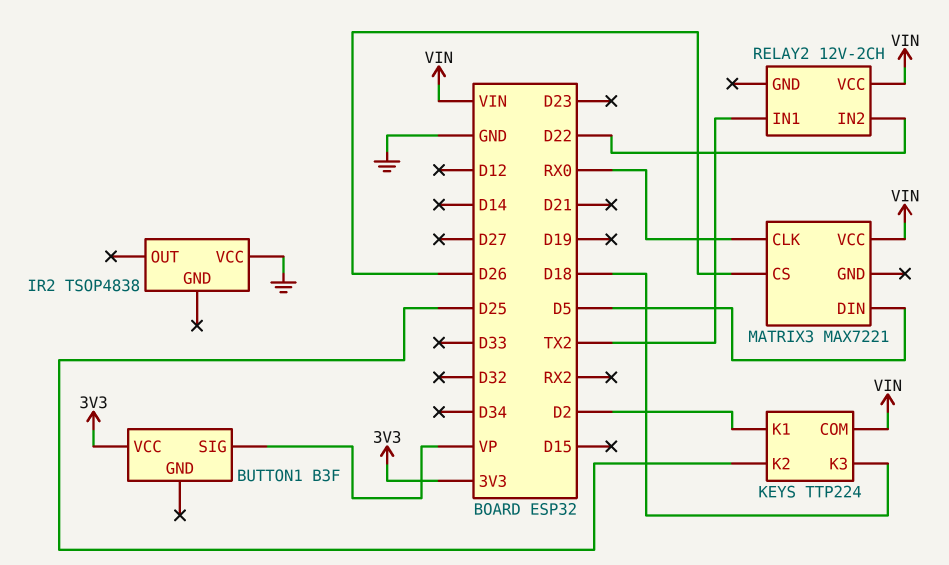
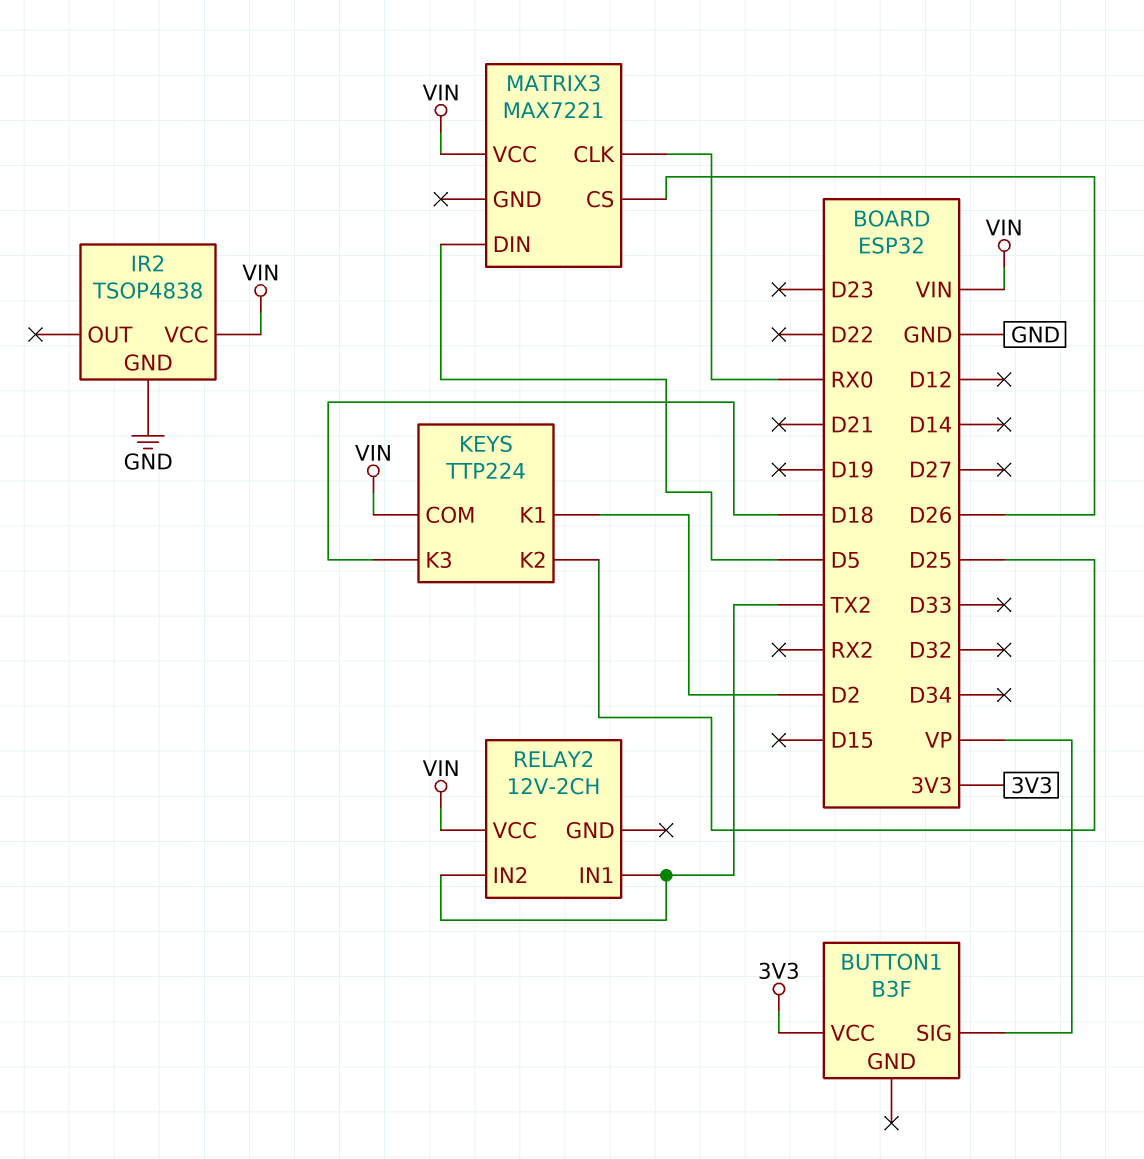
IR2 pin GND: none -> GND
IR2 pin VCC: GND -> VIN
RELAY2 pin IN2: D22 -> TX2

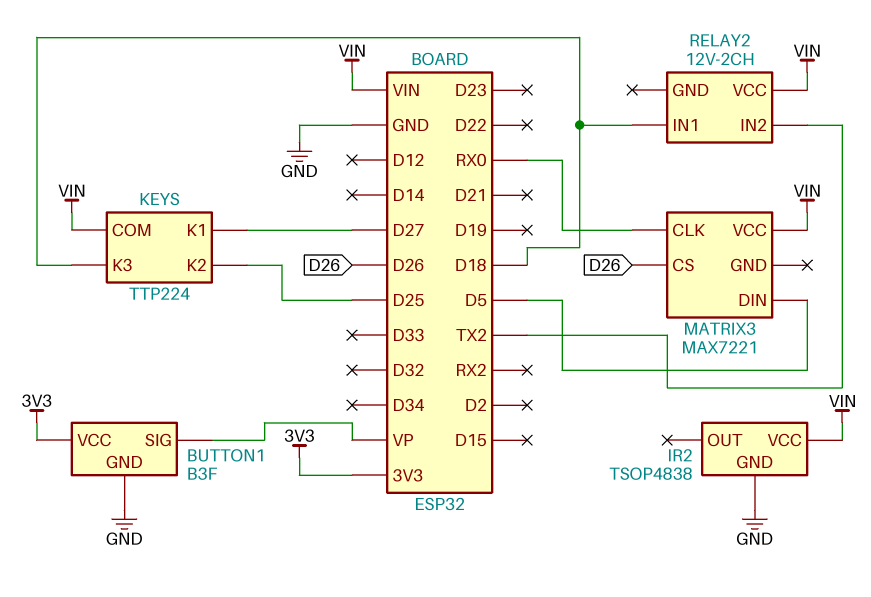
BUTTON1 pin GND: none -> GND
KEYS pin K1: D2 -> D27
RELAY2 pin IN1: TX2 -> D18

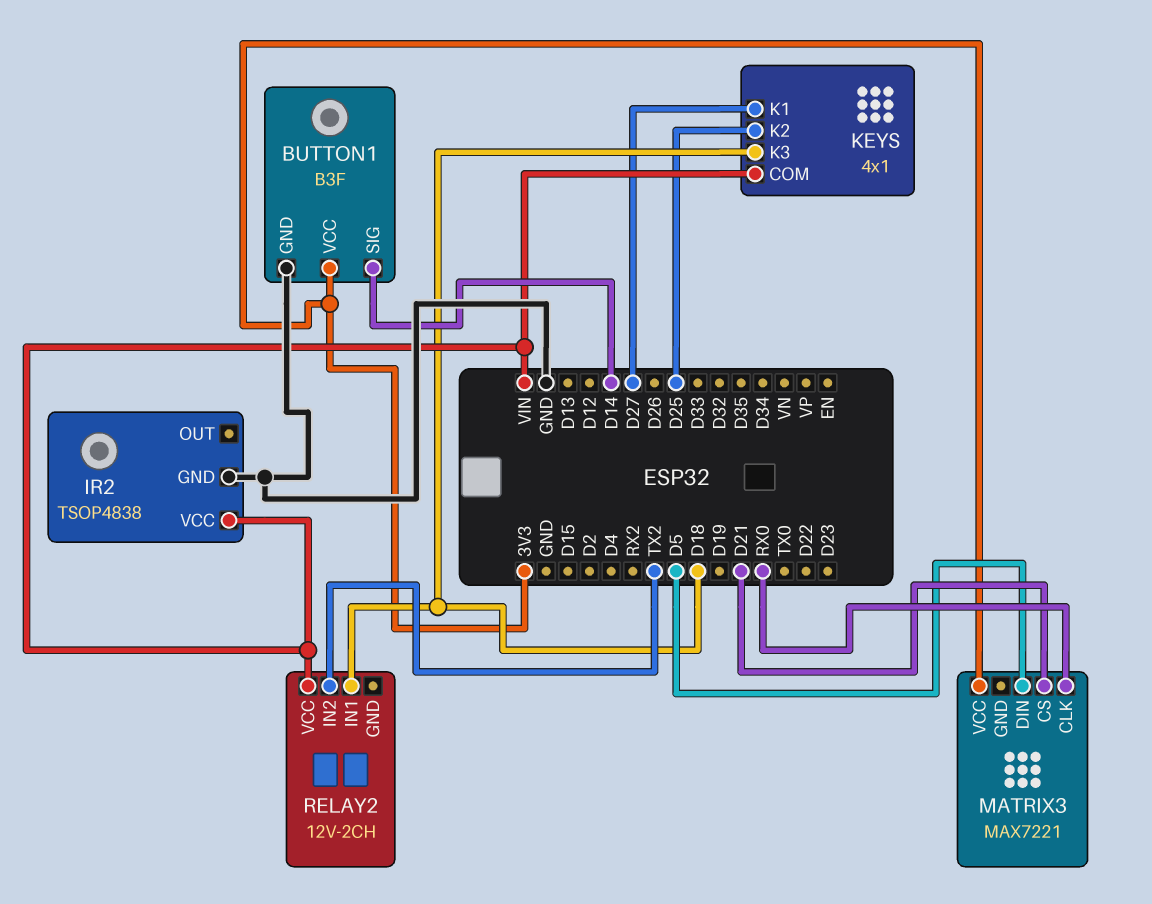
BUTTON1 pin SIG: VP -> D14
KEYS: TTP224 -> 4x1
MATRIX3 pin CS: D26 -> D21
MATRIX3 pin VCC: VIN -> 3V3

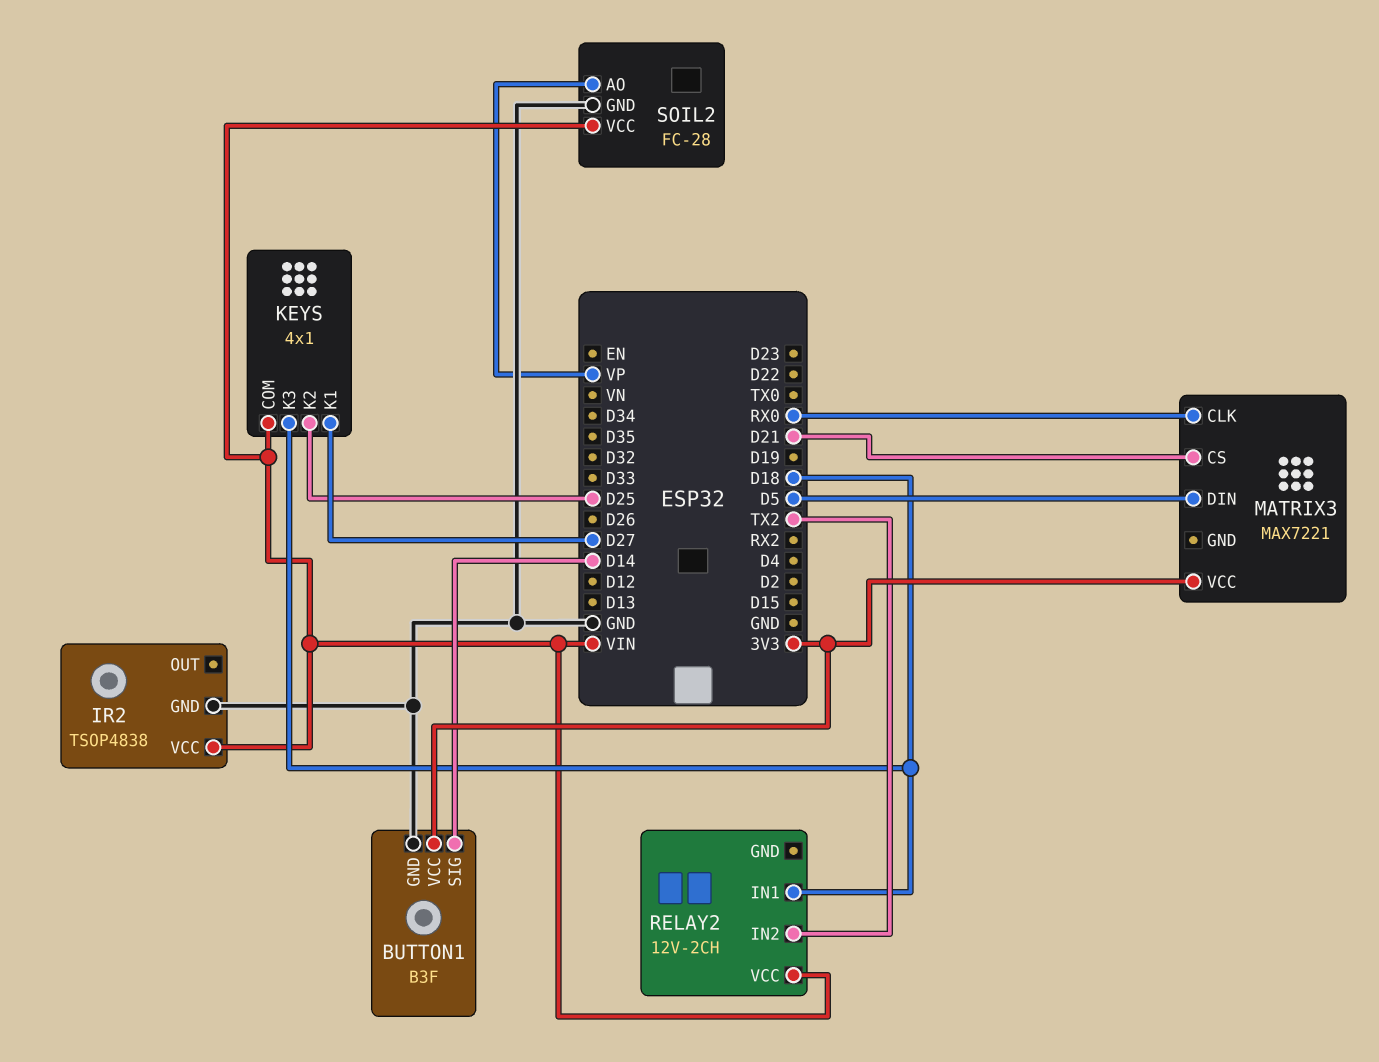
SOIL2: none -> FC-28
SOIL2 pin AO: none -> VP
SOIL2 pin GND: none -> GND
SOIL2 pin VCC: none -> VIN

